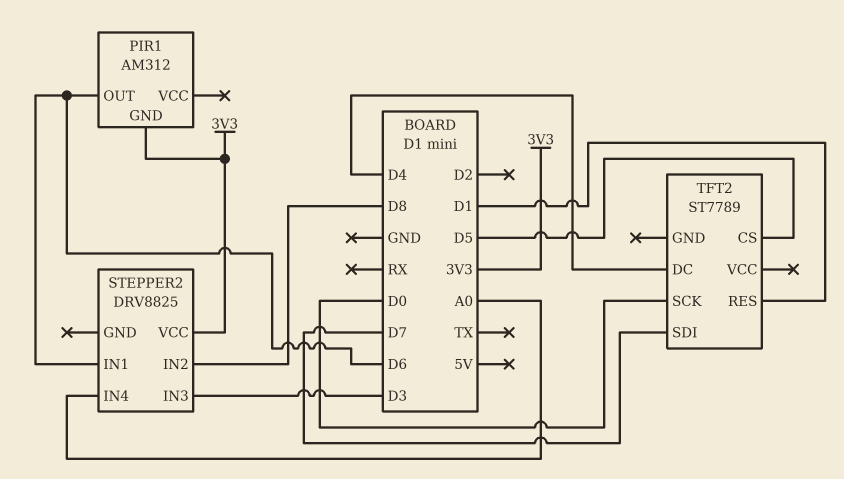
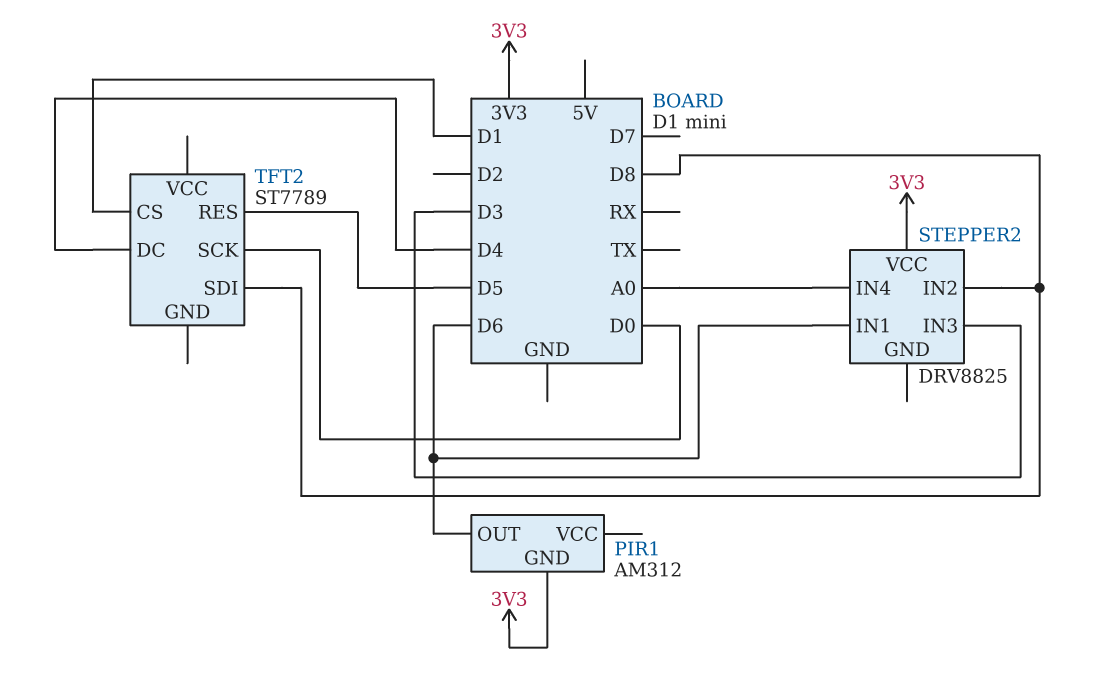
TFT2 pin CS: D5 -> D1
TFT2 pin RES: D1 -> D5
TFT2 pin SDI: D7 -> D8

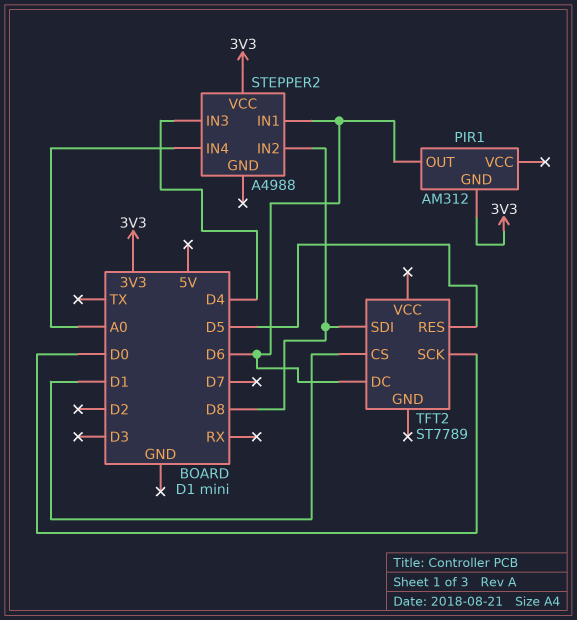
STEPPER2: DRV8825 -> A4988
STEPPER2 pin IN3: D3 -> D4
TFT2 pin DC: D4 -> D6

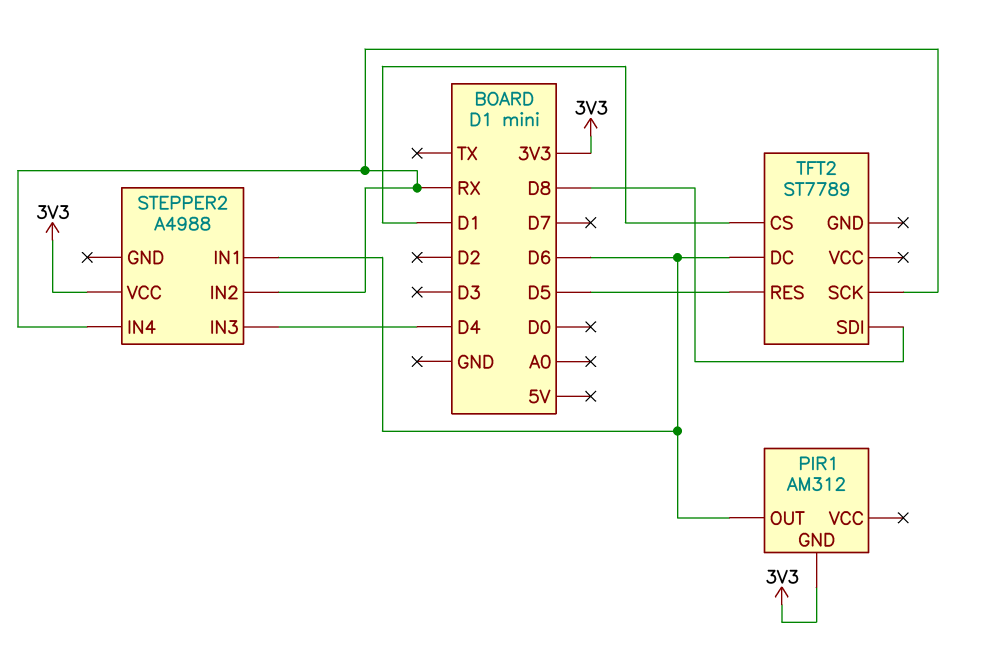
STEPPER2 pin IN2: D8 -> RX
STEPPER2 pin IN4: A0 -> RX
TFT2 pin SCK: D0 -> RX

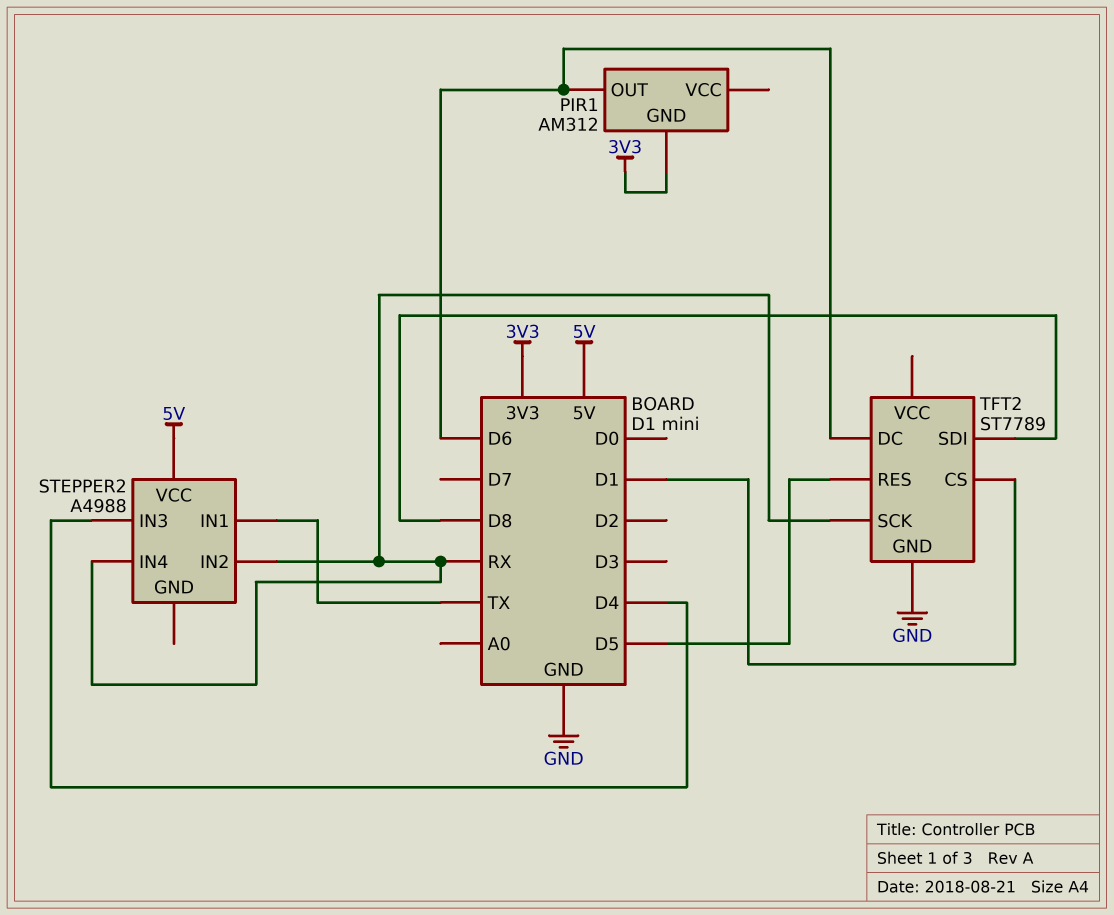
STEPPER2 pin IN1: D6 -> TX
STEPPER2 pin VCC: 3V3 -> 5V
TFT2 pin GND: none -> GND

